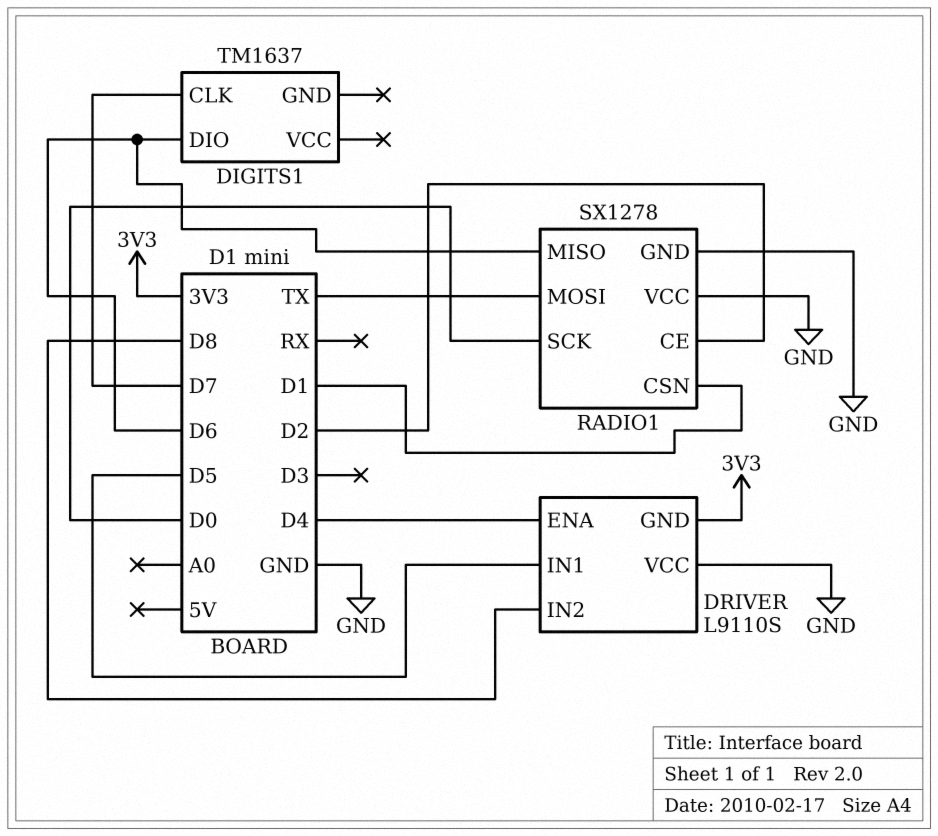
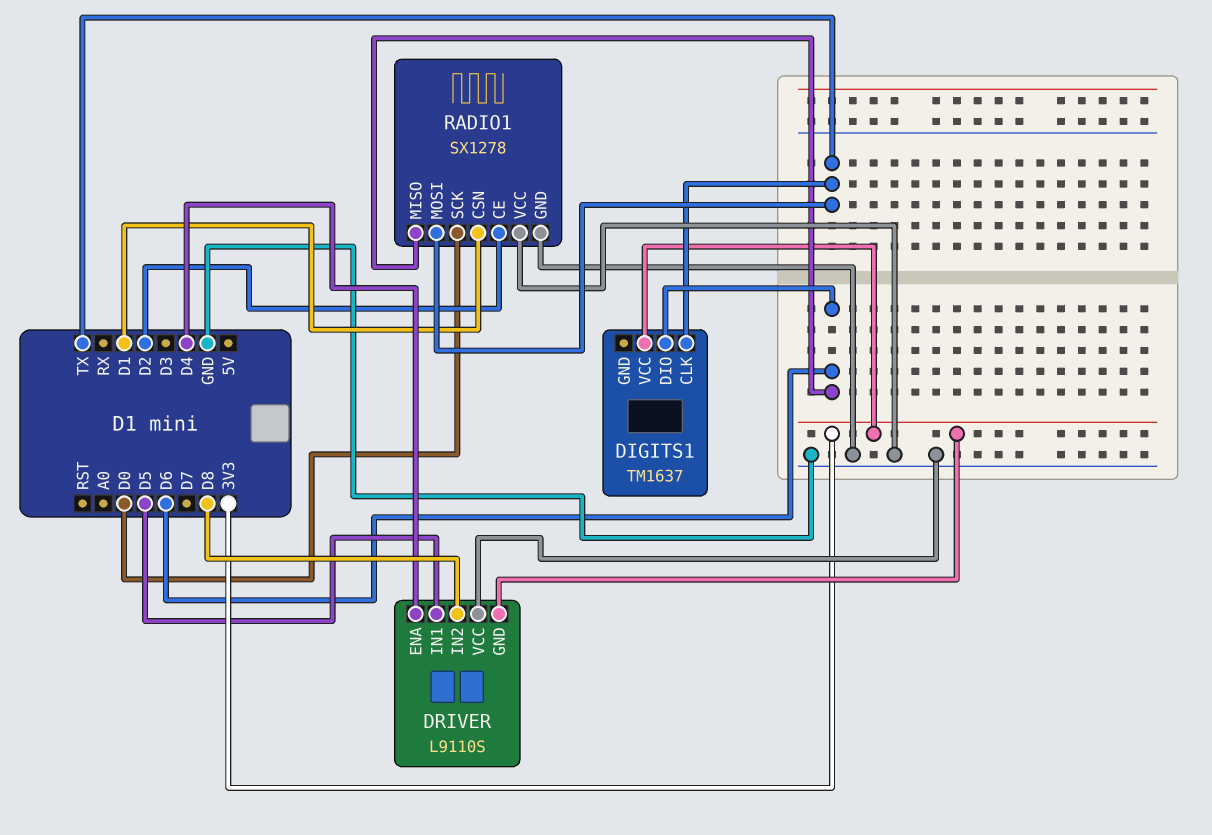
DIGITS1 pin CLK: D7 -> TX
DIGITS1 pin VCC: none -> 3V3

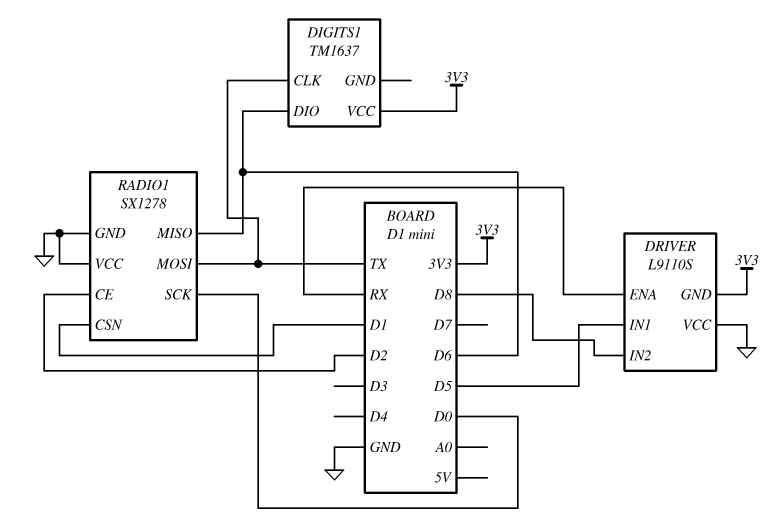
DRIVER pin ENA: D4 -> RX

